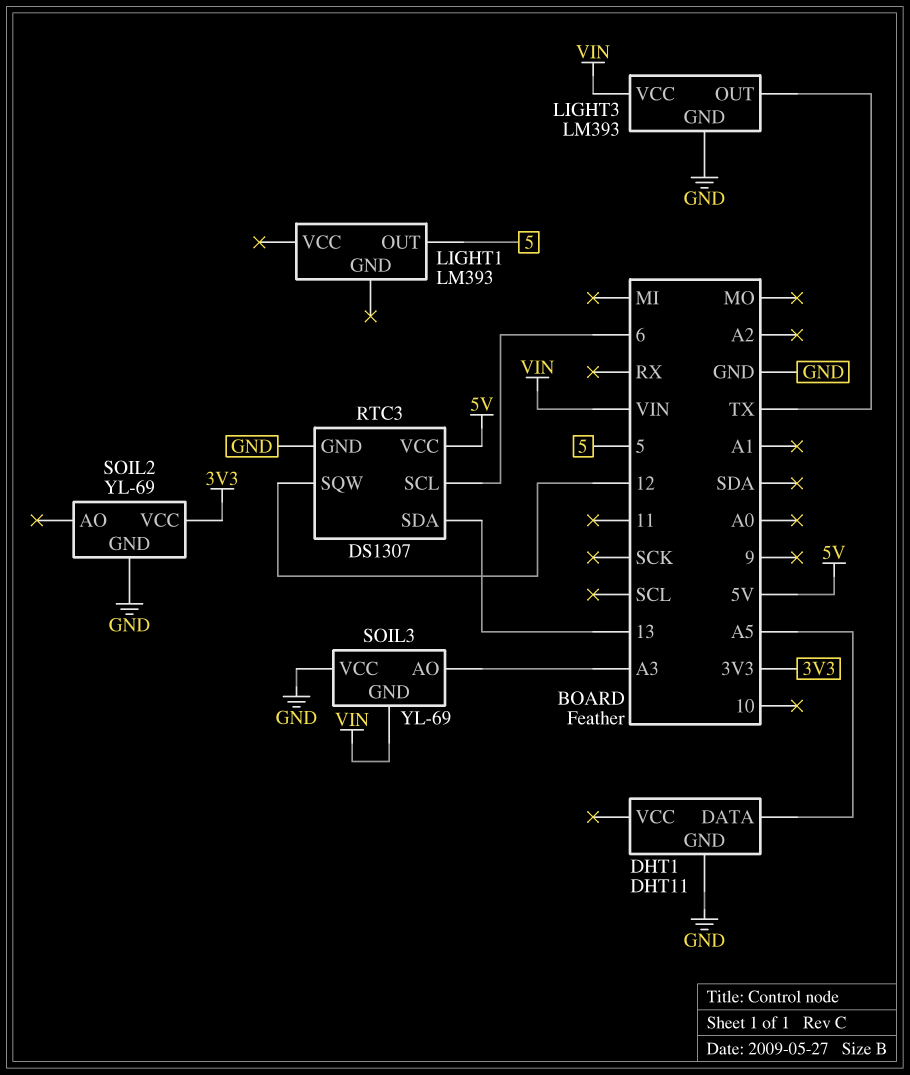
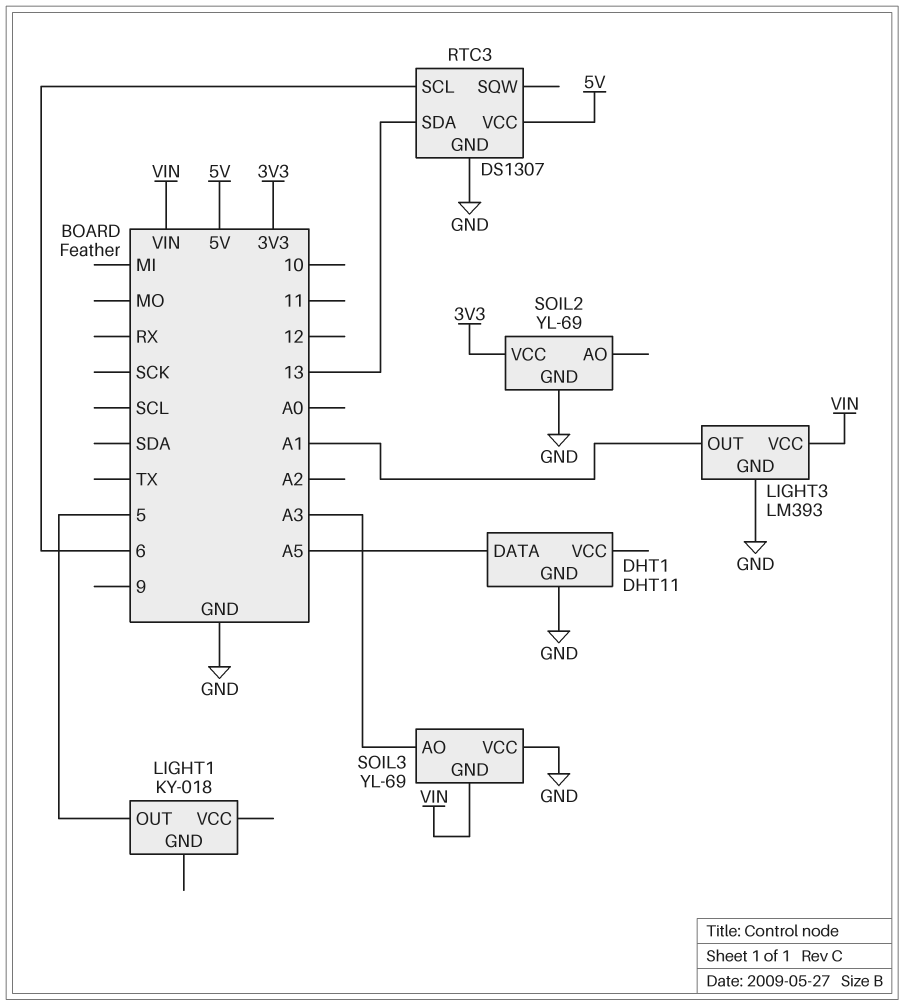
LIGHT1: LM393 -> KY-018
LIGHT3 pin OUT: TX -> A1
RTC3 pin SQW: 12 -> none

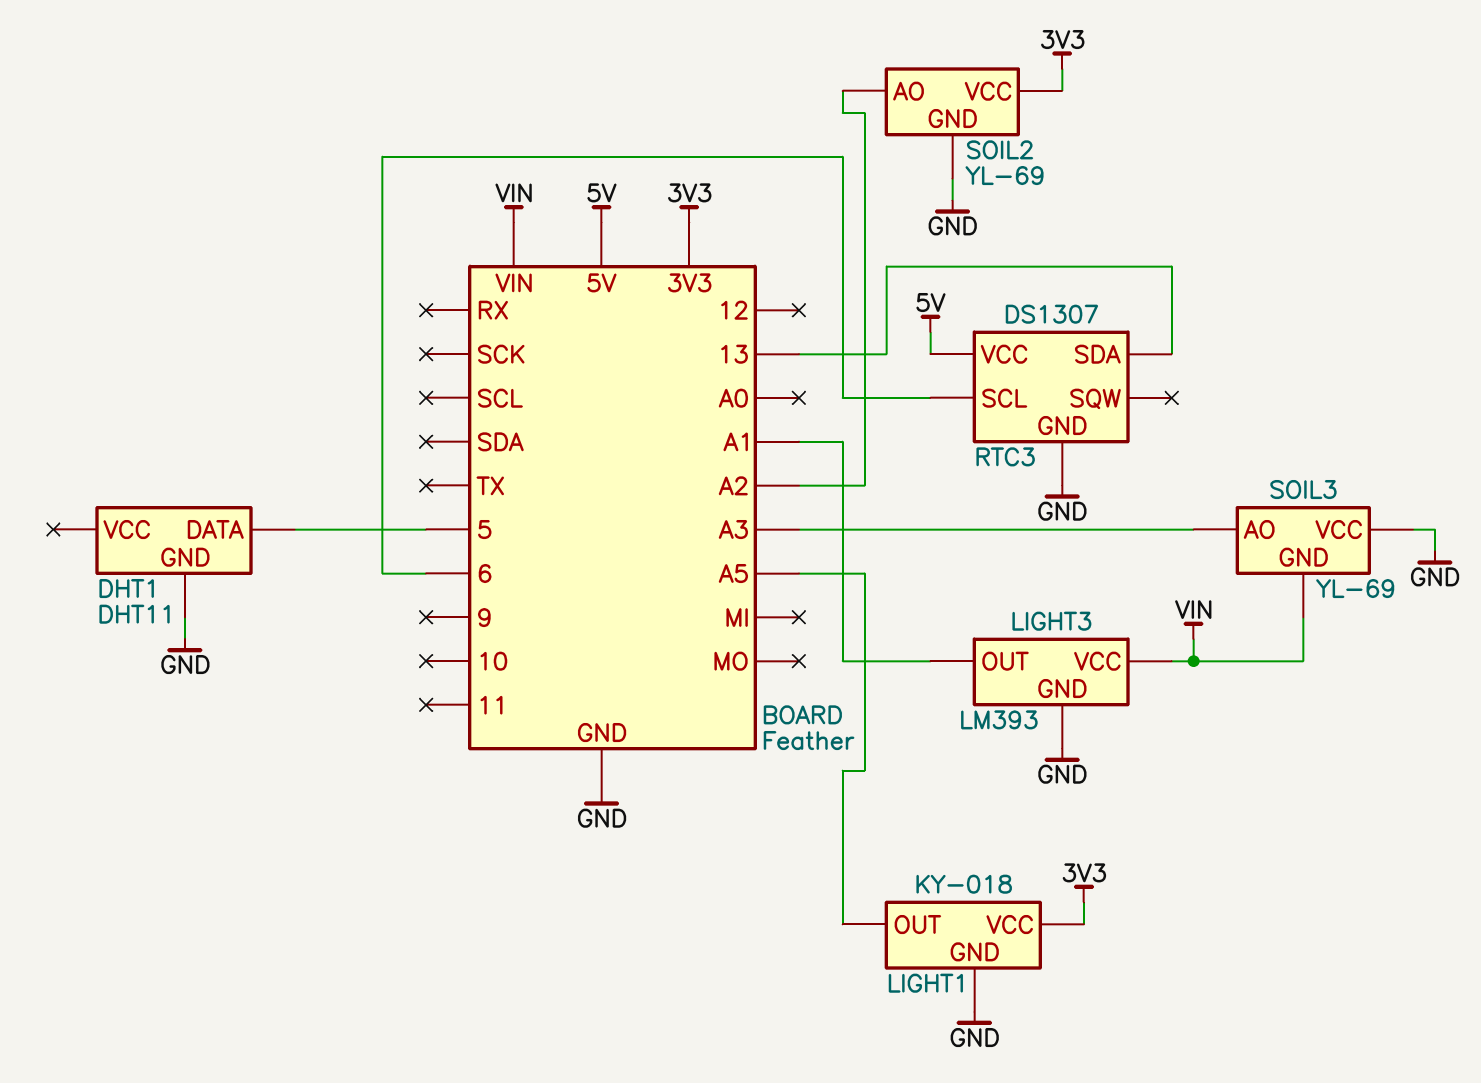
DHT1 pin DATA: A5 -> 5
LIGHT1 pin GND: none -> GND
LIGHT1 pin OUT: 5 -> A5
LIGHT1 pin VCC: none -> 3V3
SOIL2 pin AO: none -> A2

